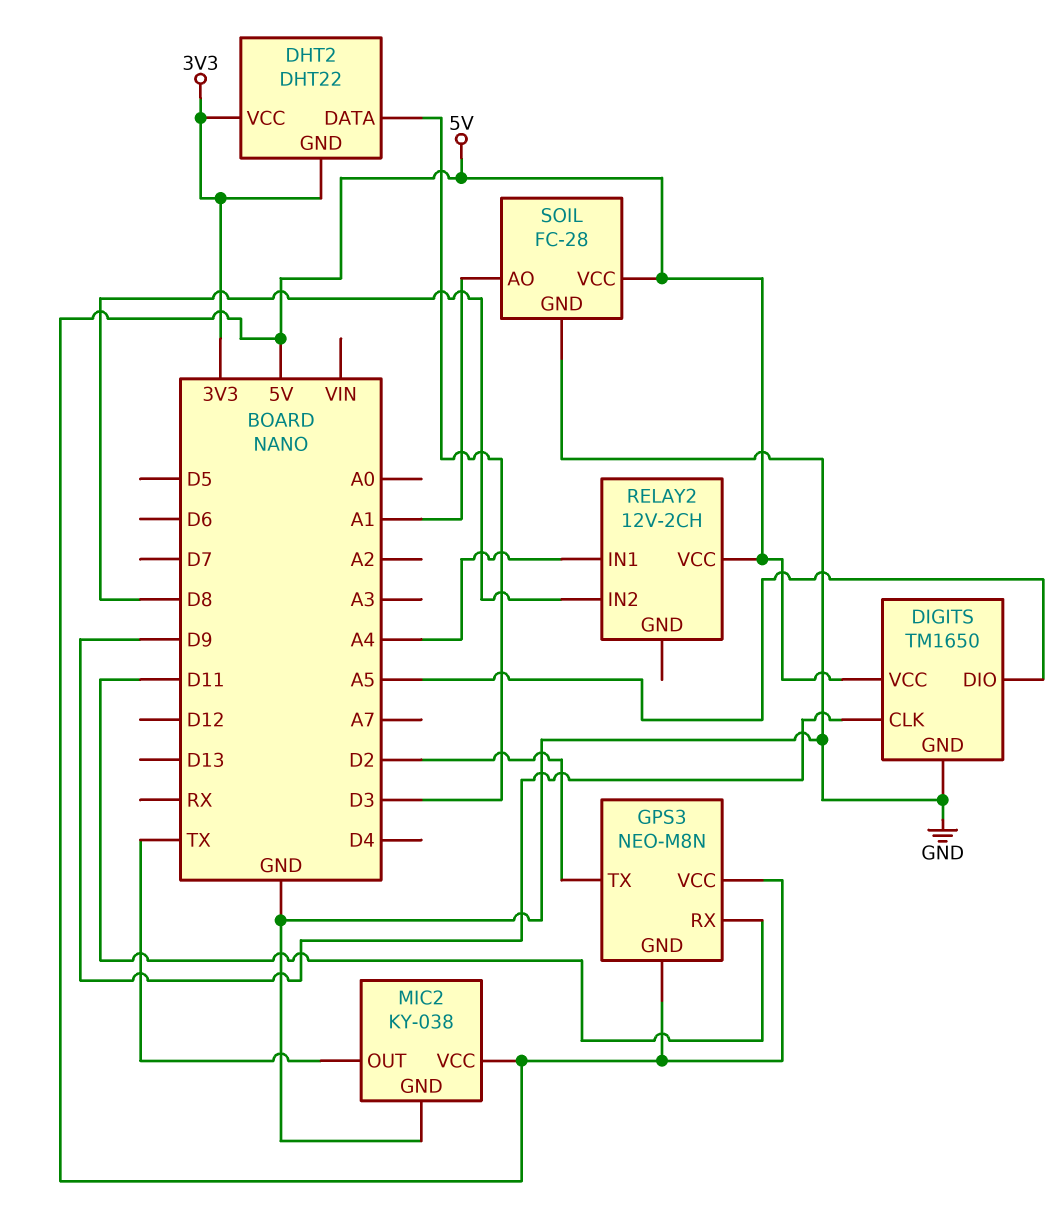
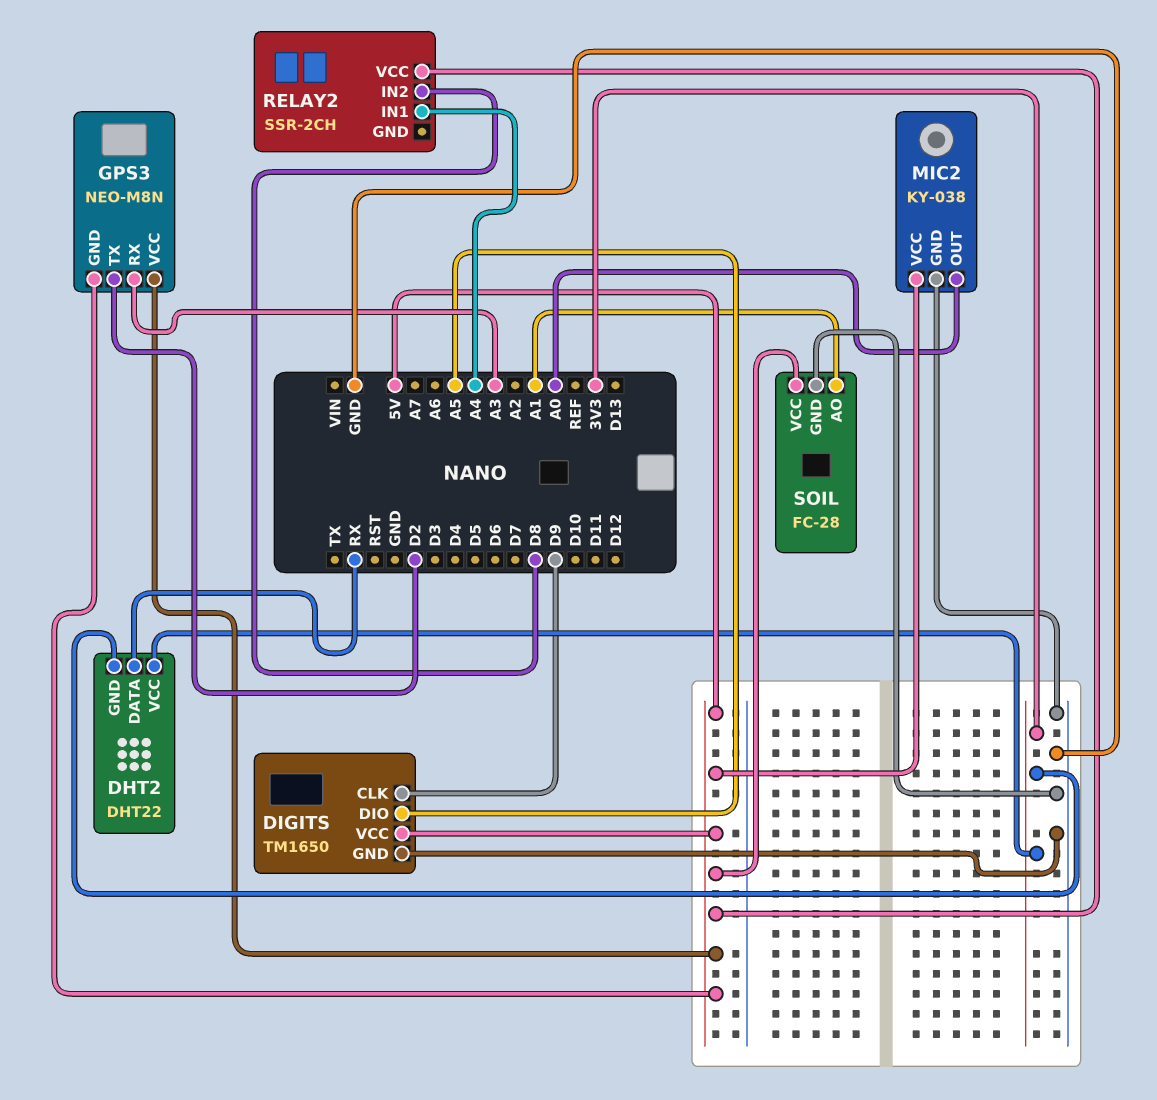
DHT2 pin DATA: D3 -> RX
GPS3 pin RX: D11 -> A3
MIC2 pin OUT: TX -> A0
RELAY2: 12V-2CH -> SSR-2CH

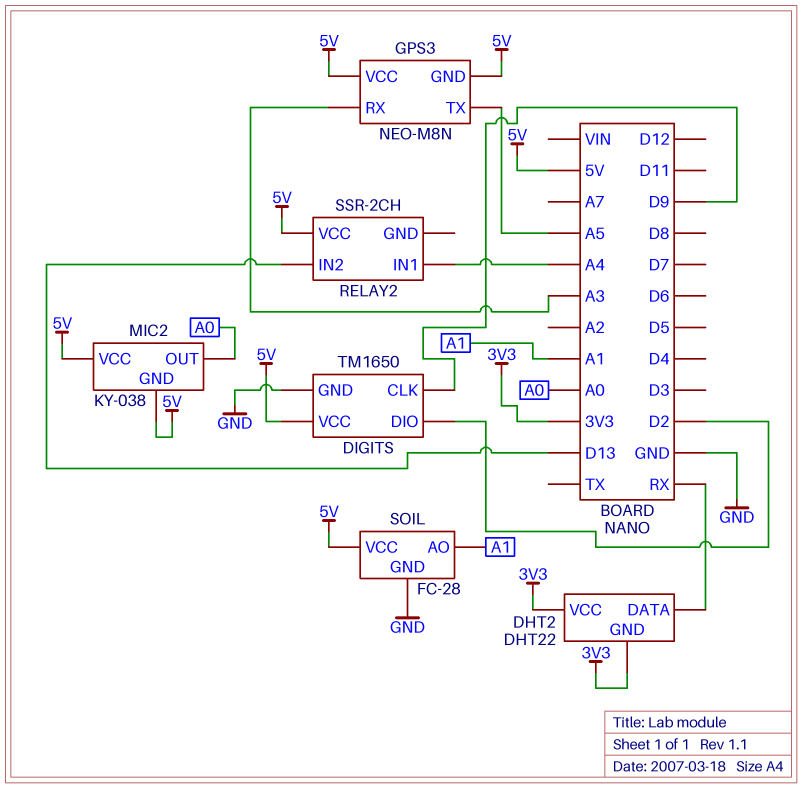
DIGITS pin DIO: A5 -> D2
GPS3 pin TX: D2 -> A5
MIC2 pin GND: GND -> 5V
RELAY2 pin IN2: D8 -> D13

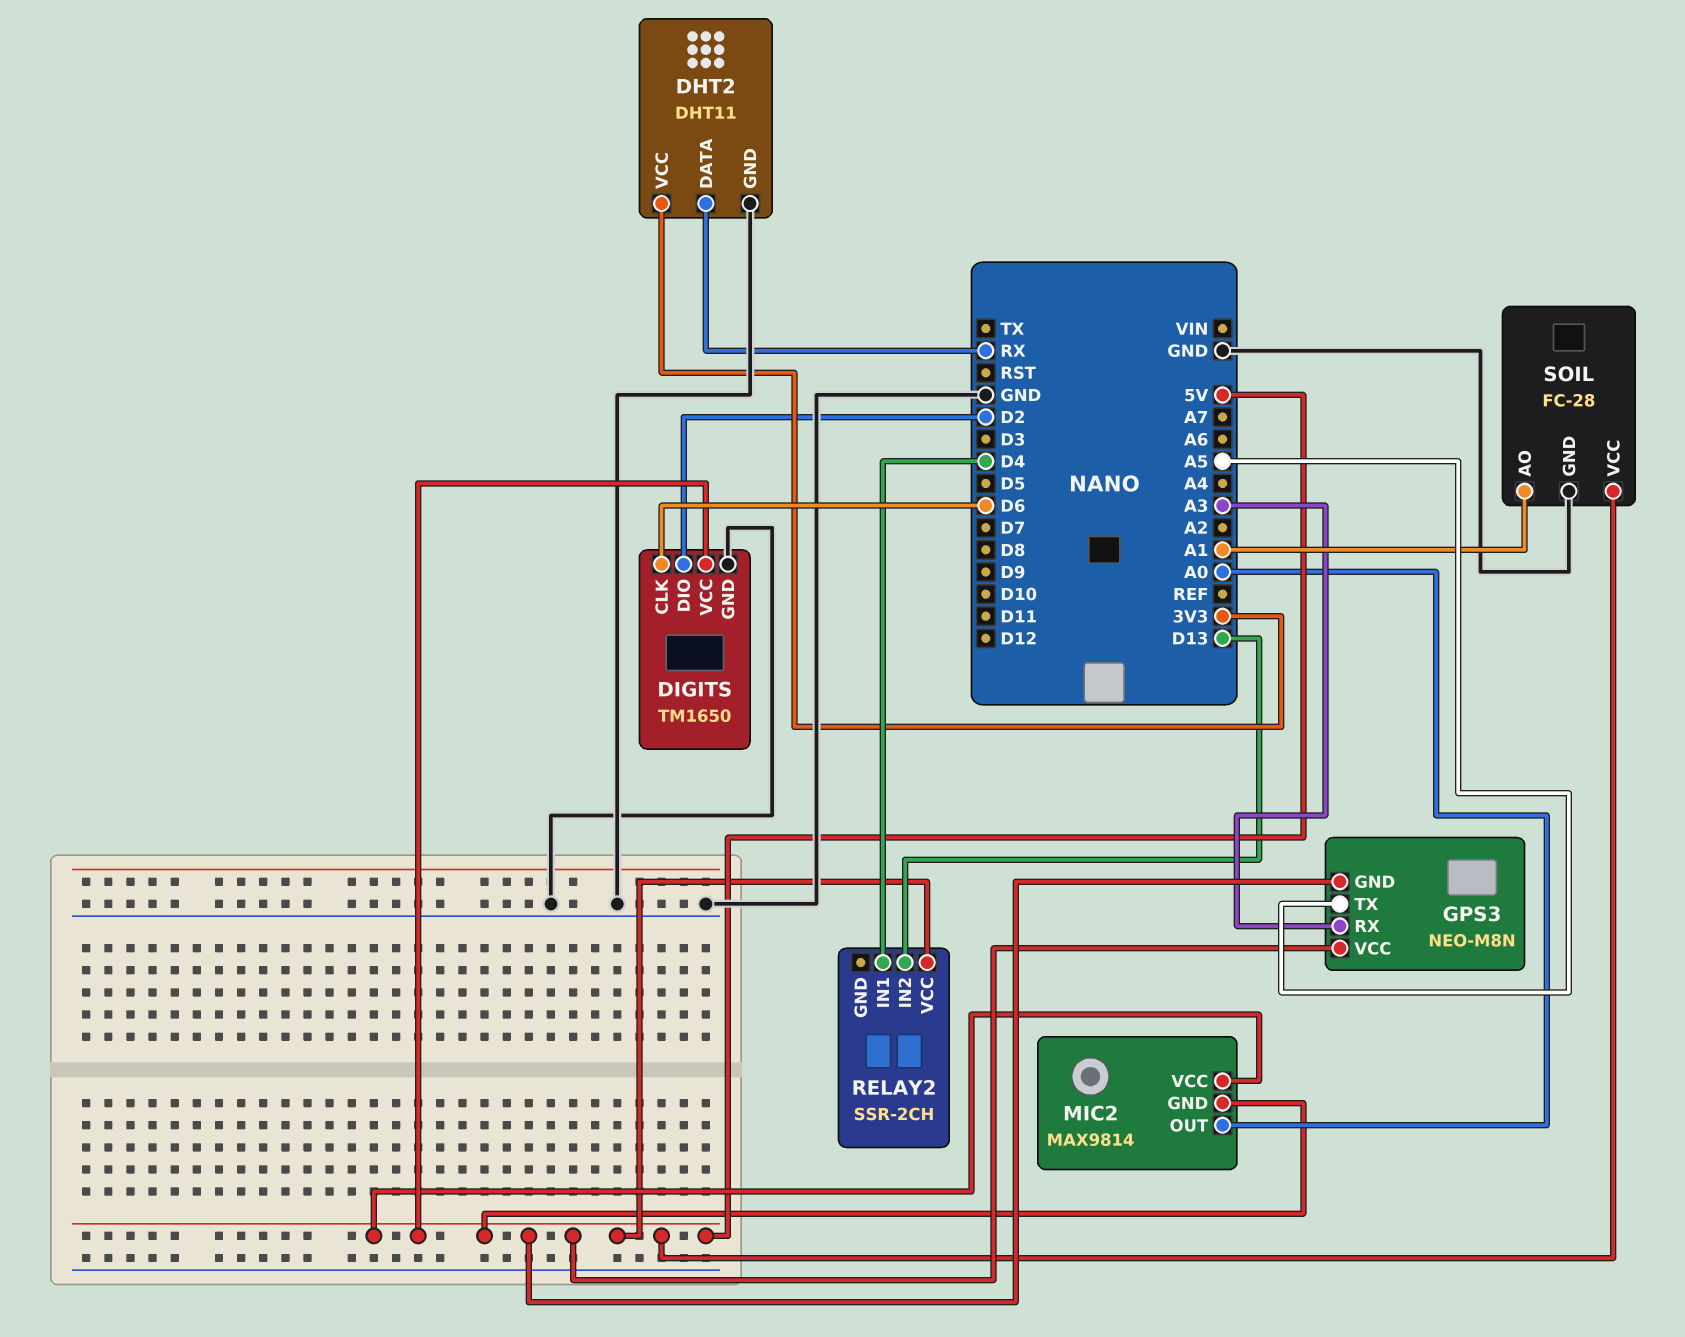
DHT2: DHT22 -> DHT11
DHT2 pin GND: 3V3 -> GND
DIGITS pin CLK: D9 -> D6
MIC2: KY-038 -> MAX9814
RELAY2 pin IN1: A4 -> D4

